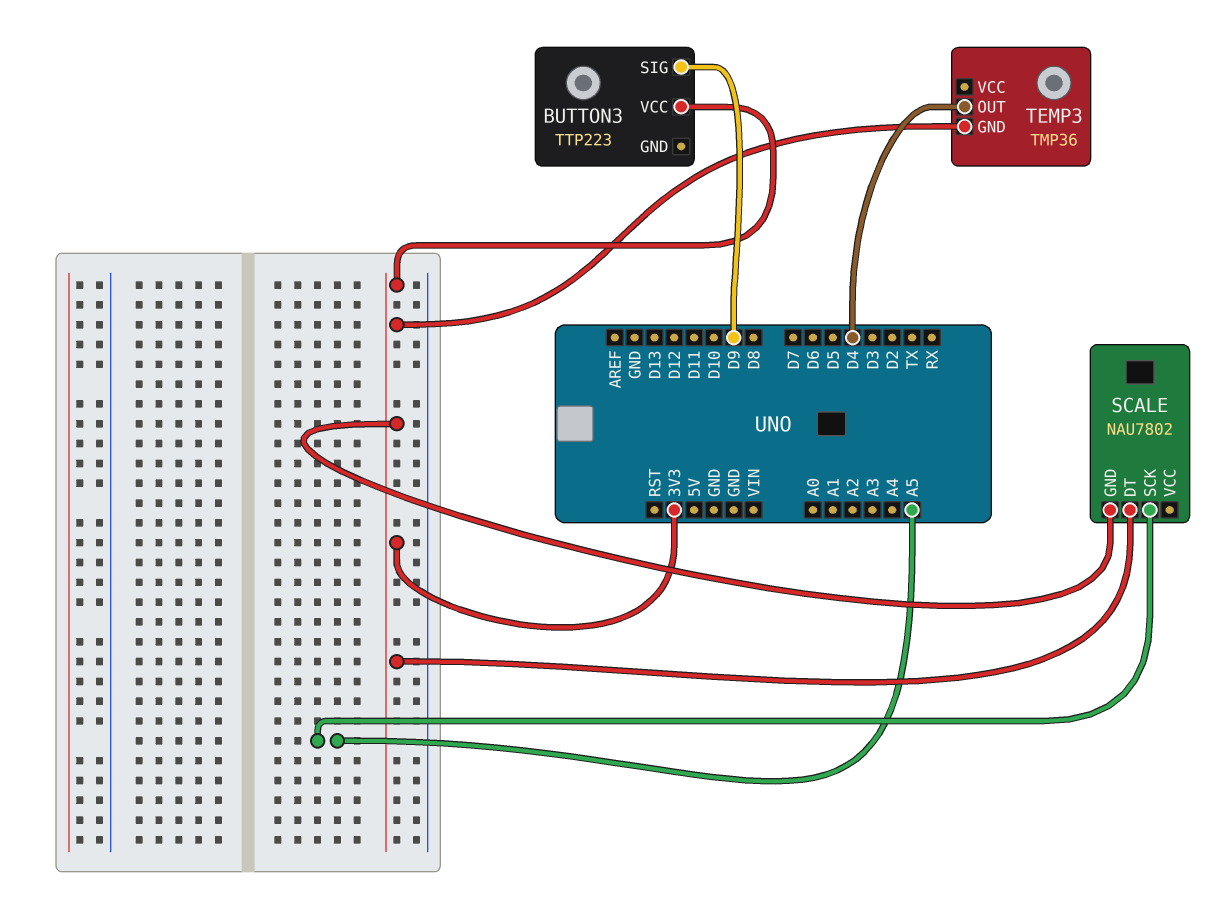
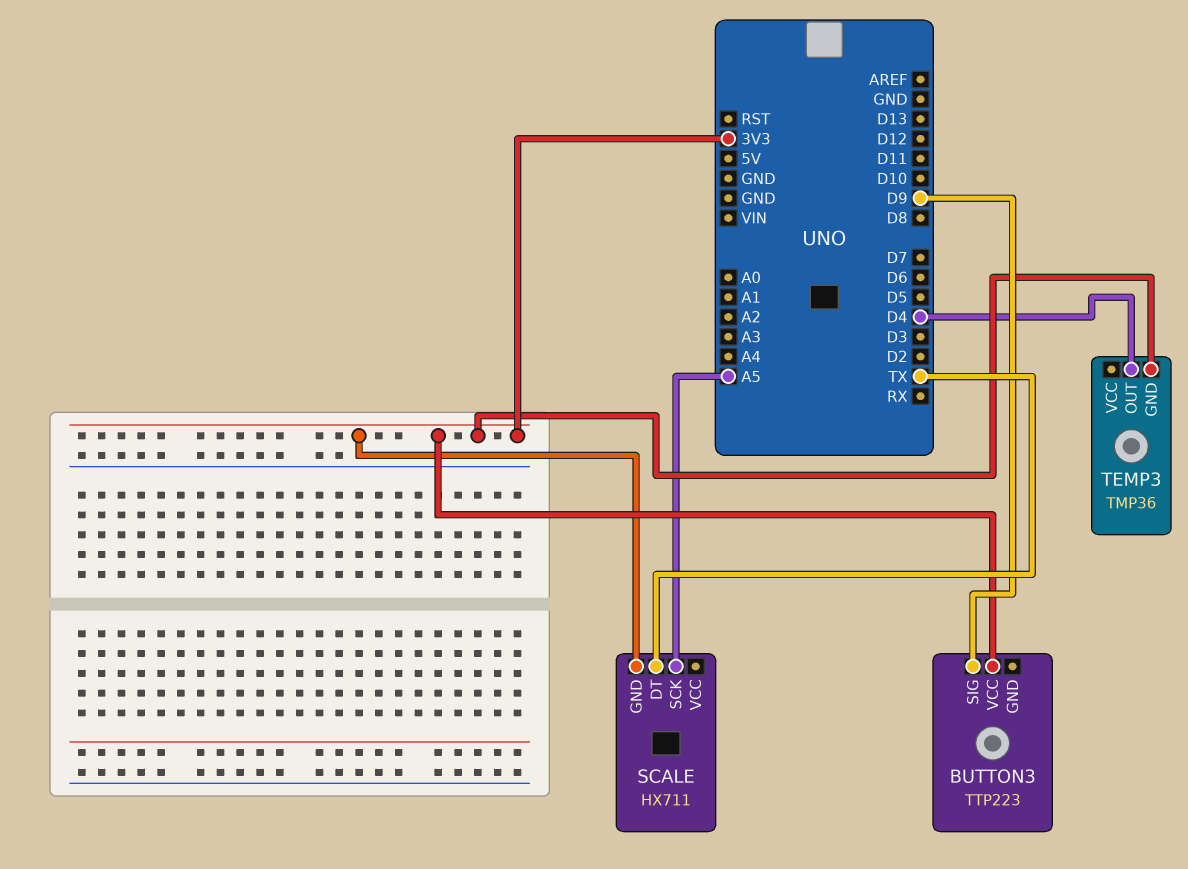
SCALE: NAU7802 -> HX711
SCALE pin DT: 3V3 -> TX

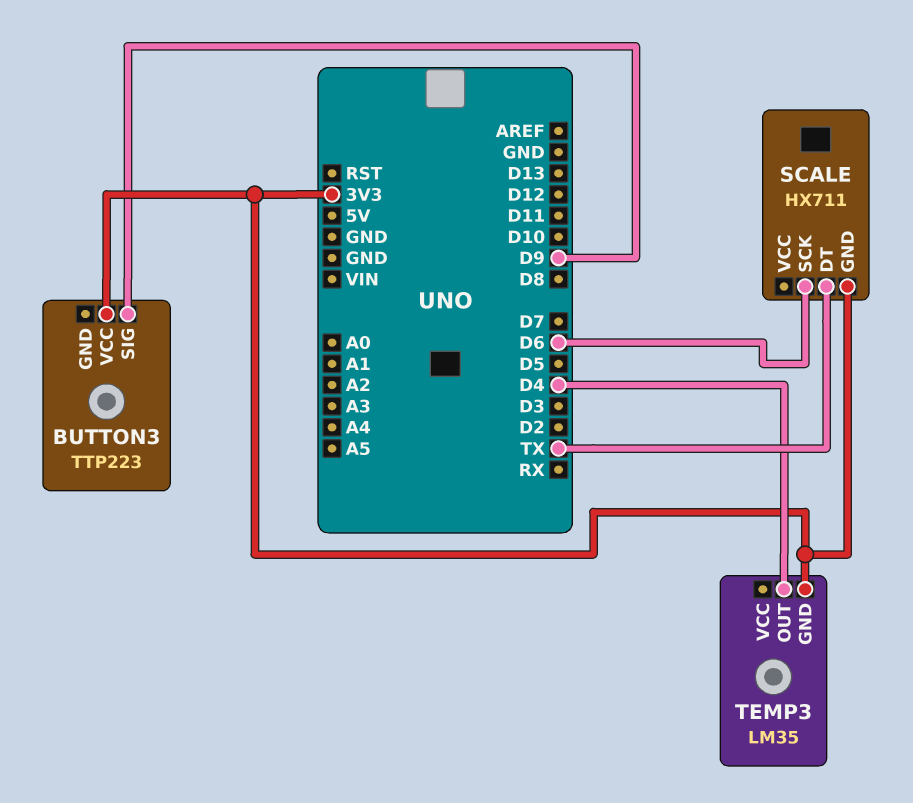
SCALE pin SCK: A5 -> D6
TEMP3: TMP36 -> LM35

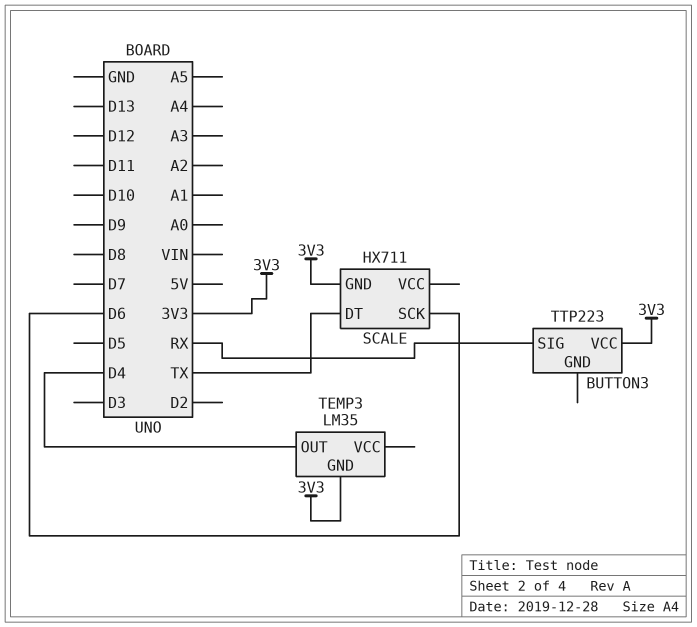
BUTTON3 pin SIG: D9 -> RX

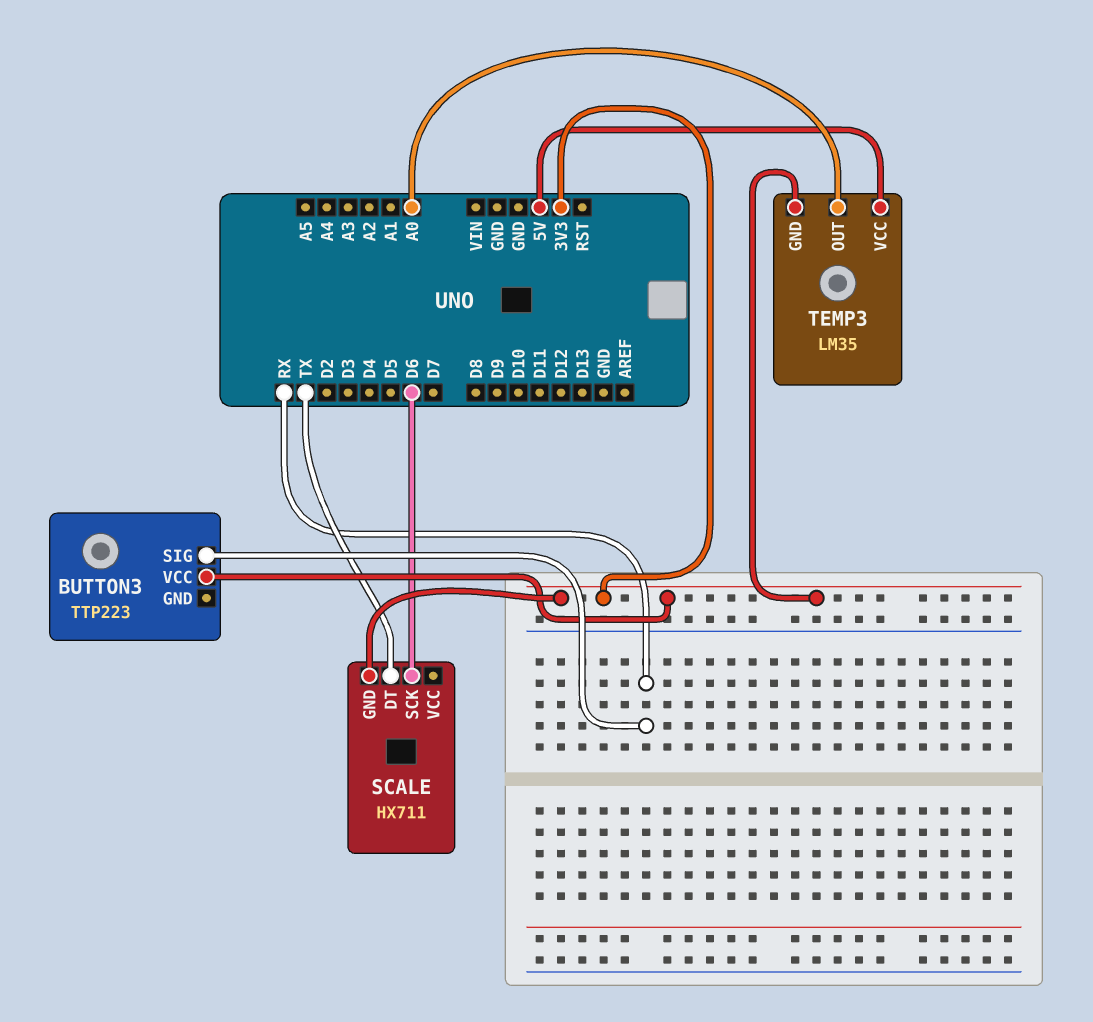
TEMP3 pin OUT: D4 -> A0
TEMP3 pin VCC: none -> 5V

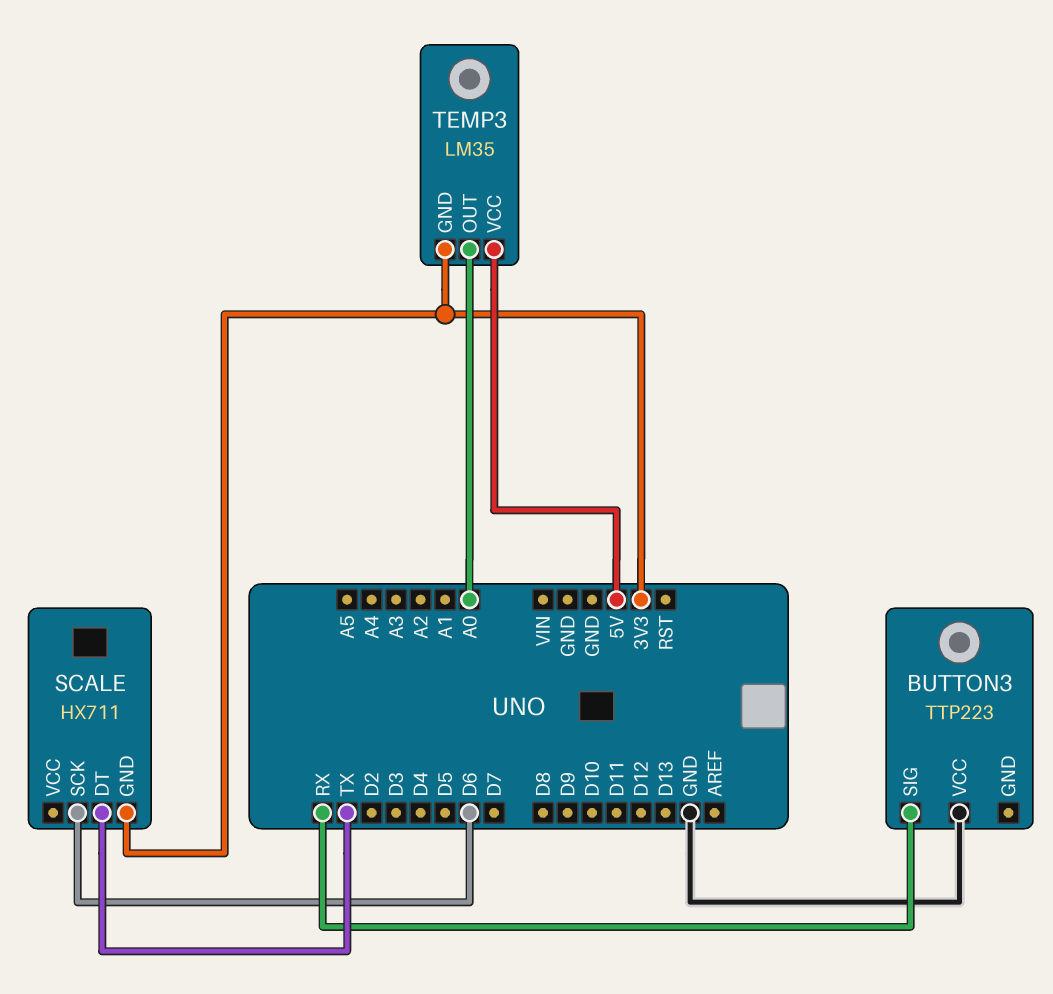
BUTTON3 pin VCC: 3V3 -> GND

